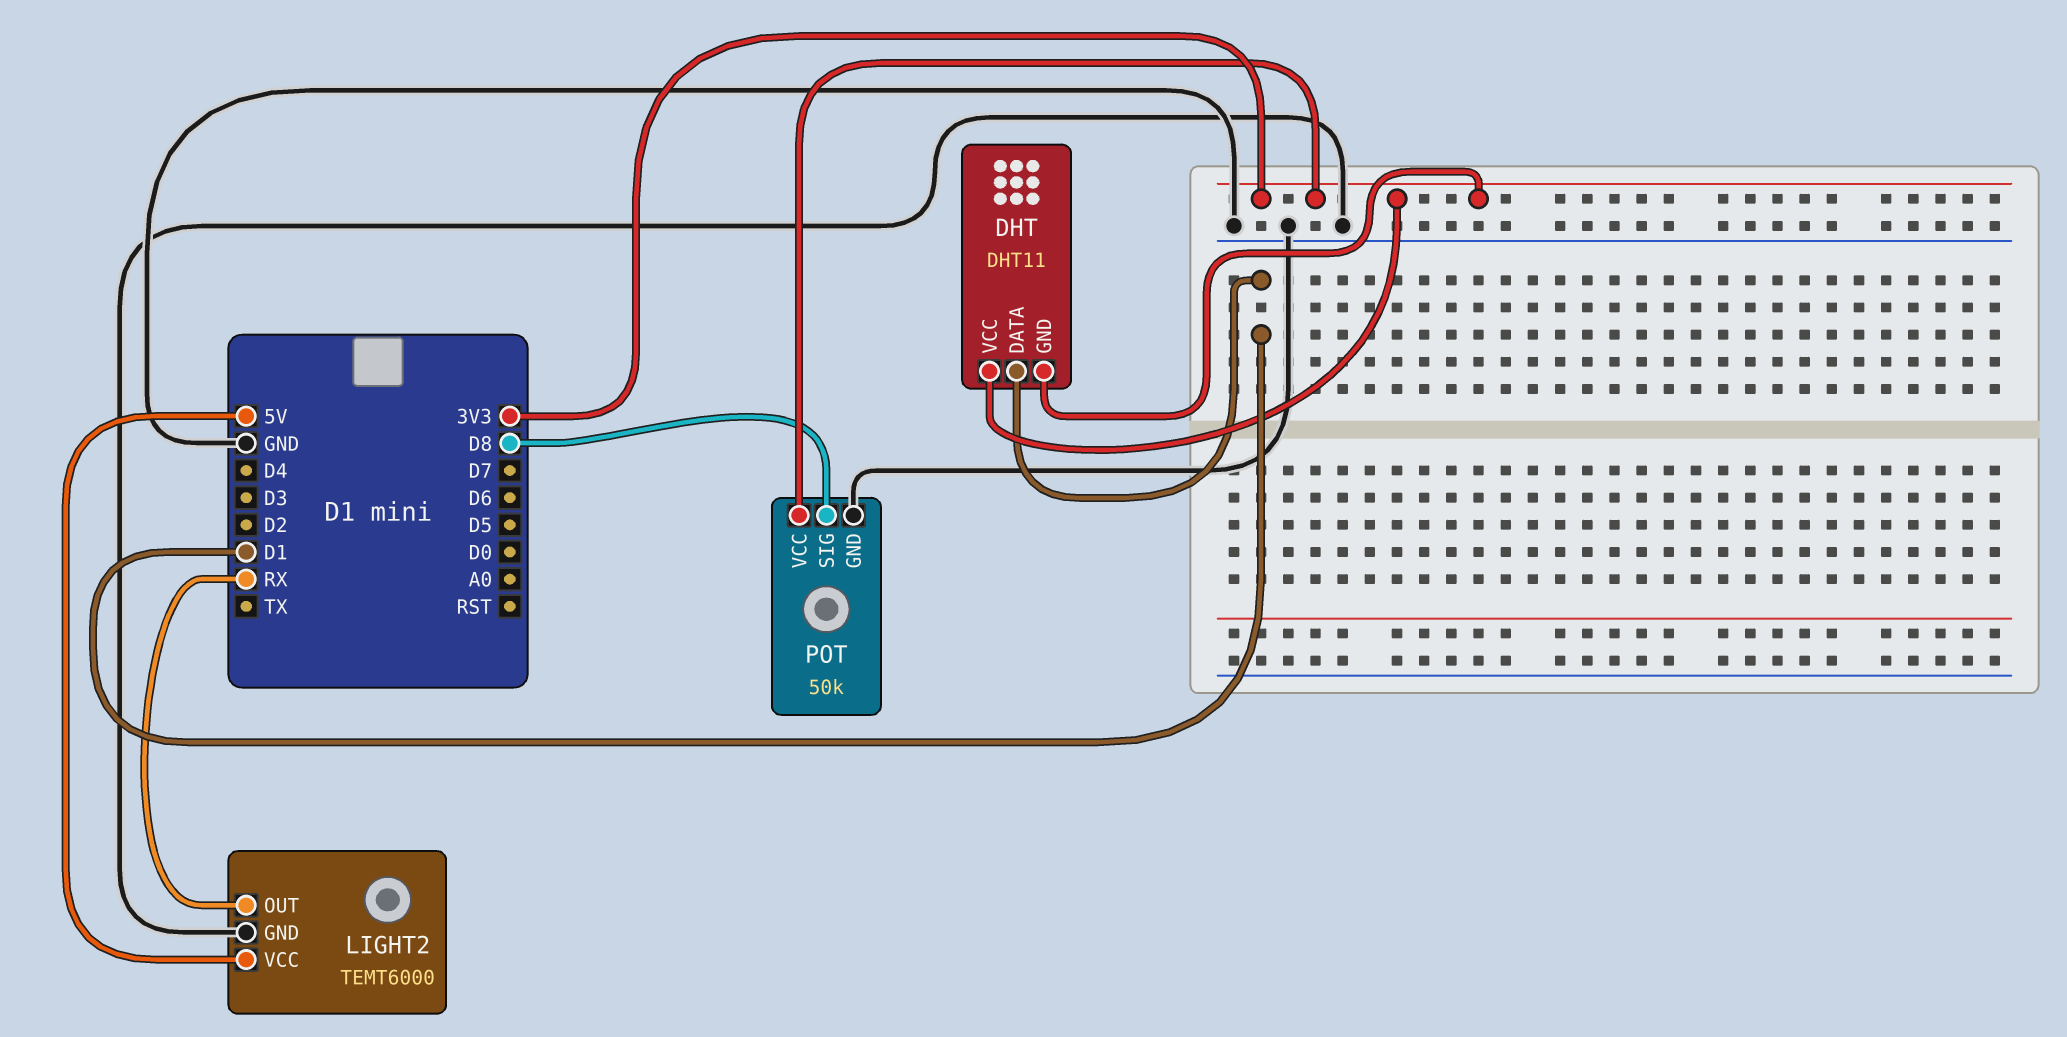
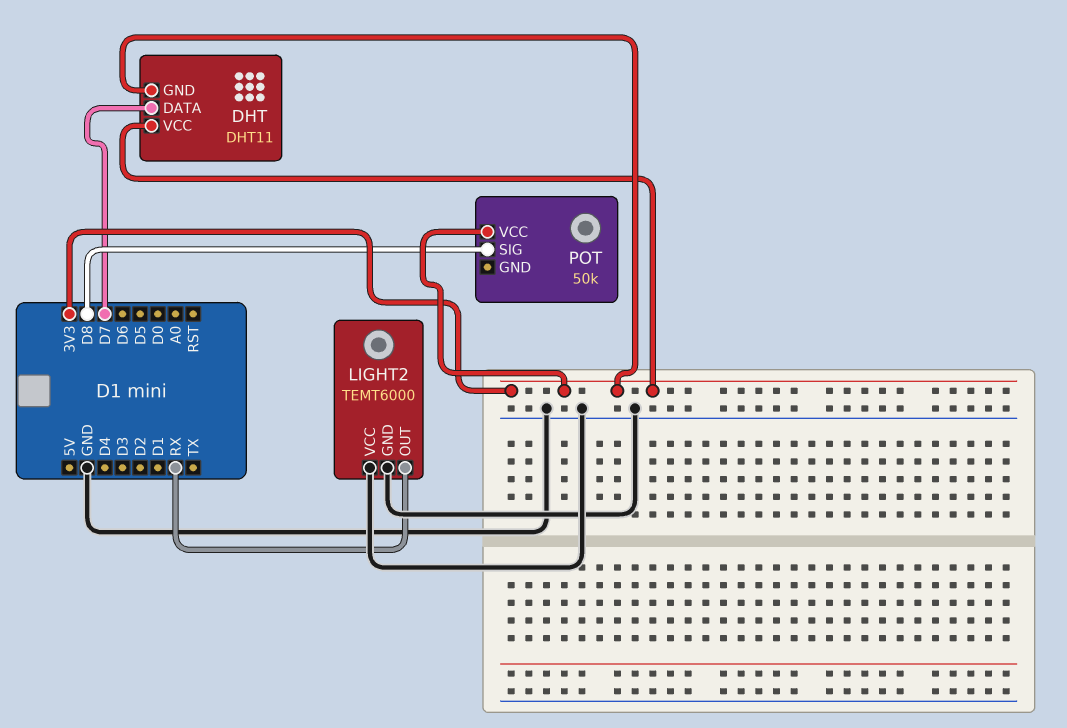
DHT pin DATA: D1 -> D7
LIGHT2 pin VCC: 5V -> GND
POT pin GND: GND -> none

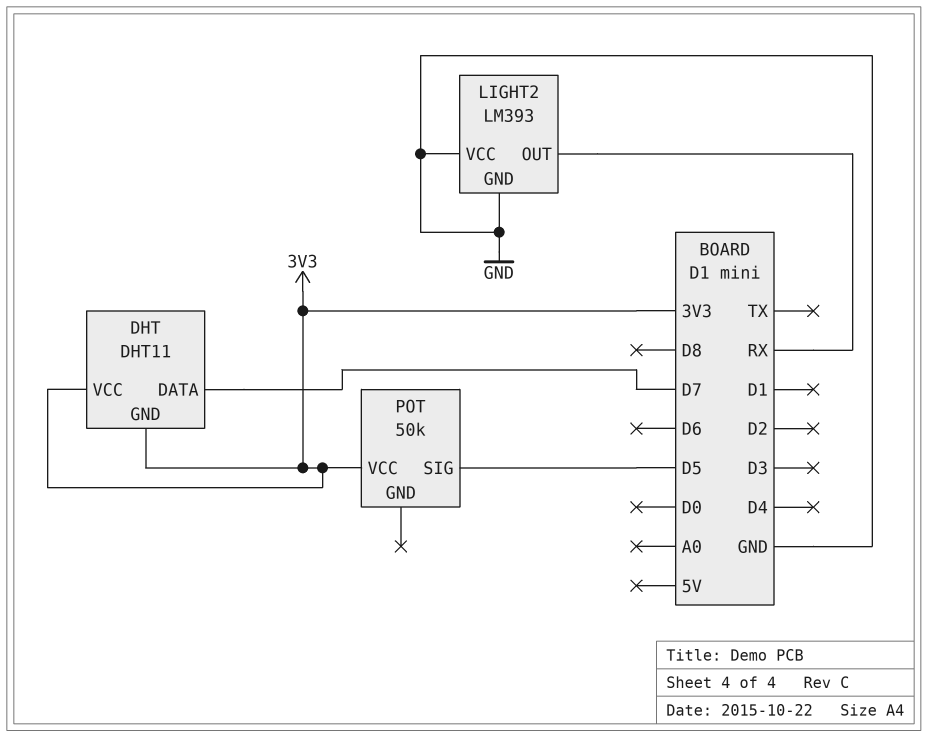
LIGHT2: TEMT6000 -> LM393
POT pin SIG: D8 -> D5

